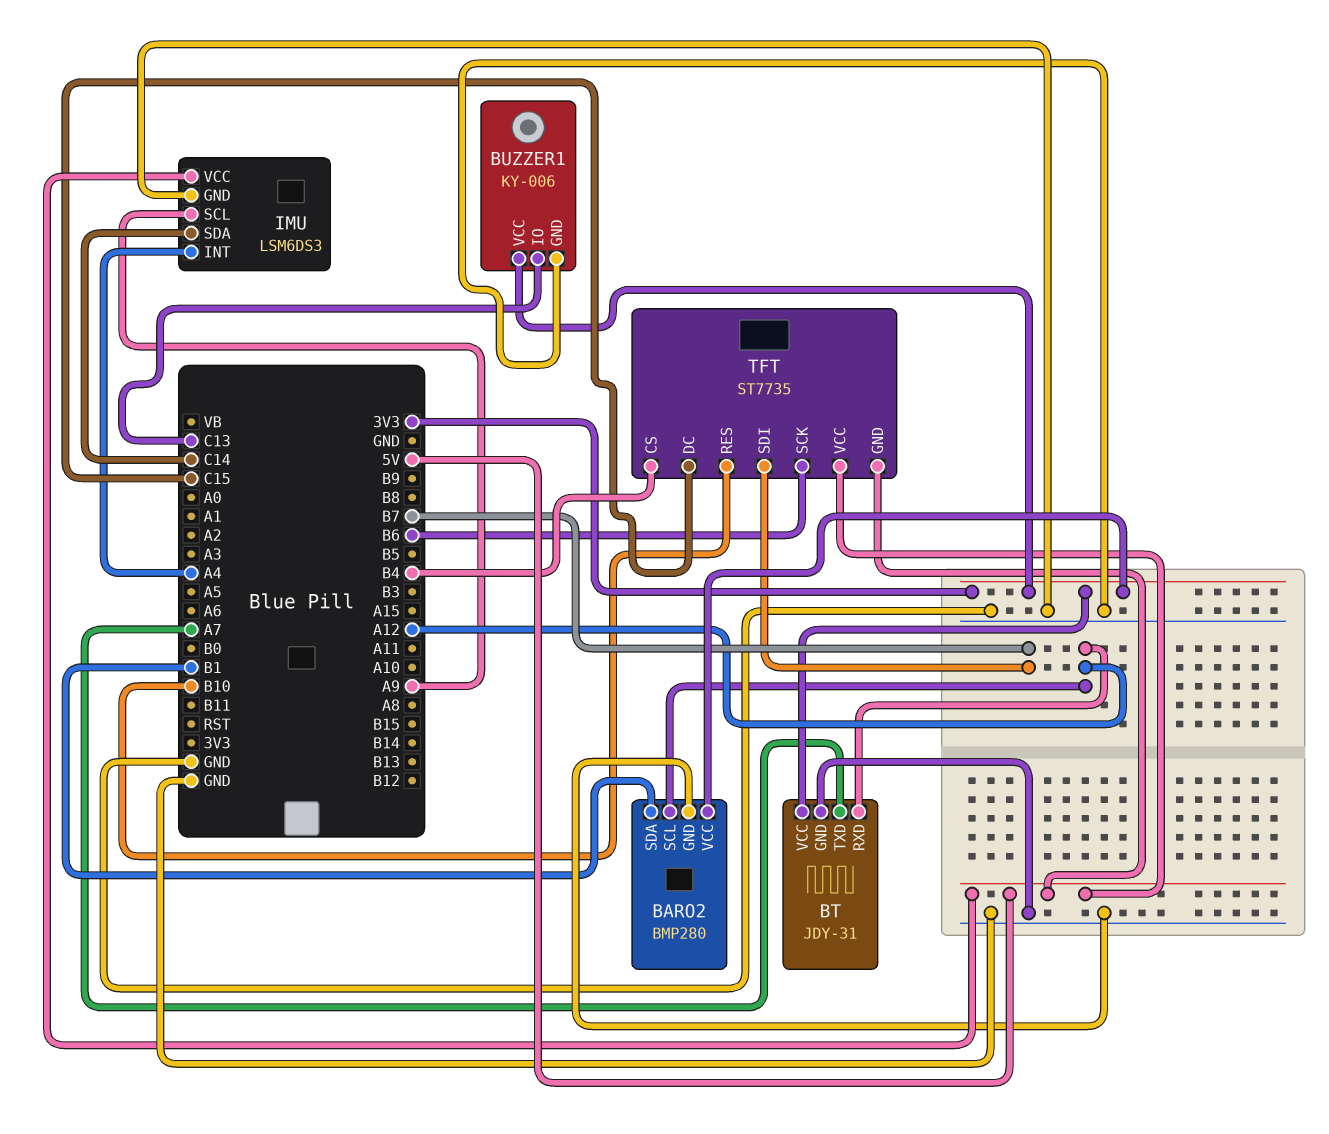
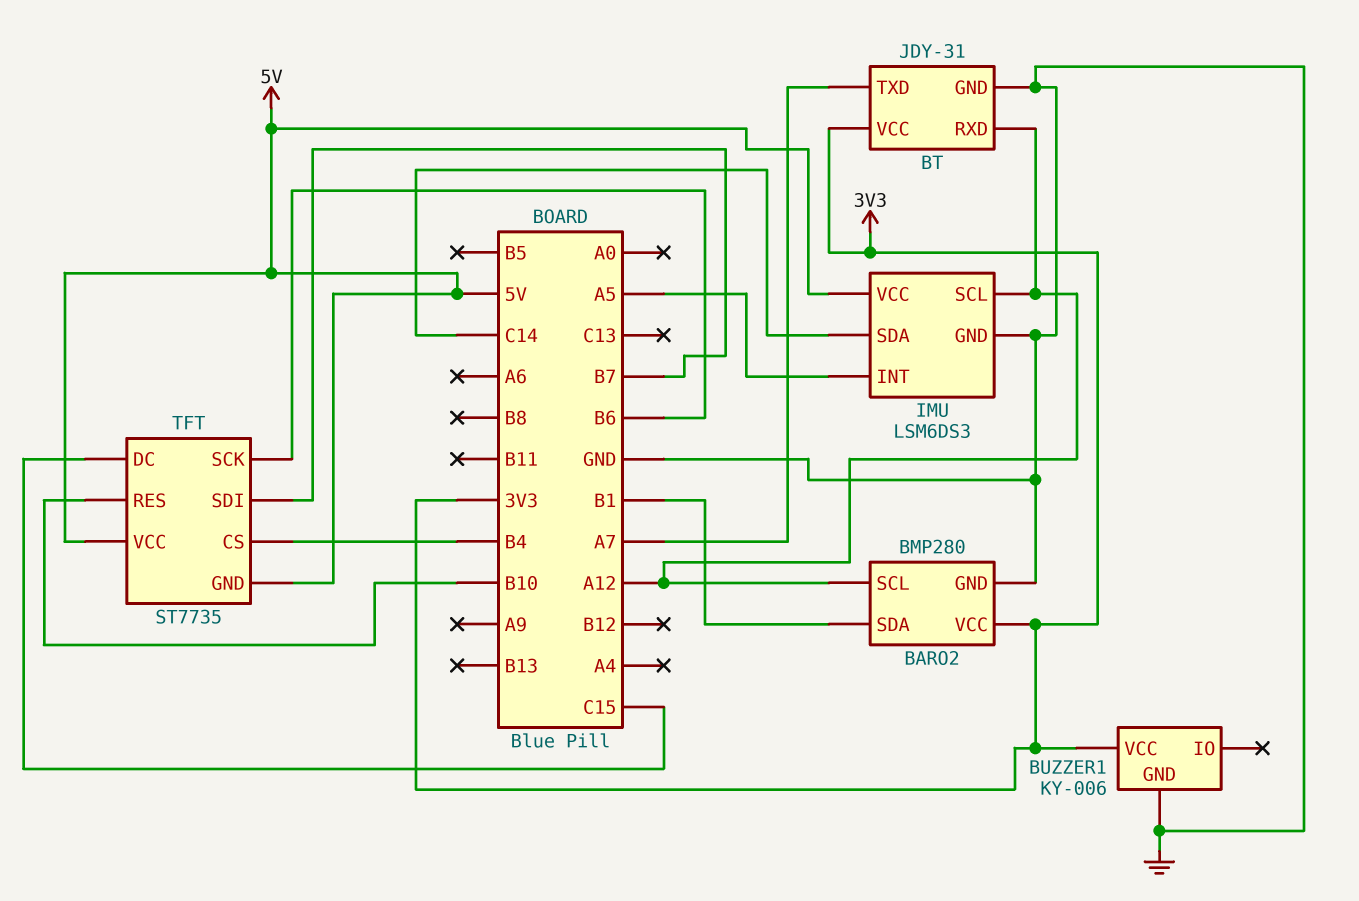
BUZZER1 pin IO: C13 -> none
IMU pin INT: A4 -> A5
IMU pin SCL: A9 -> A12

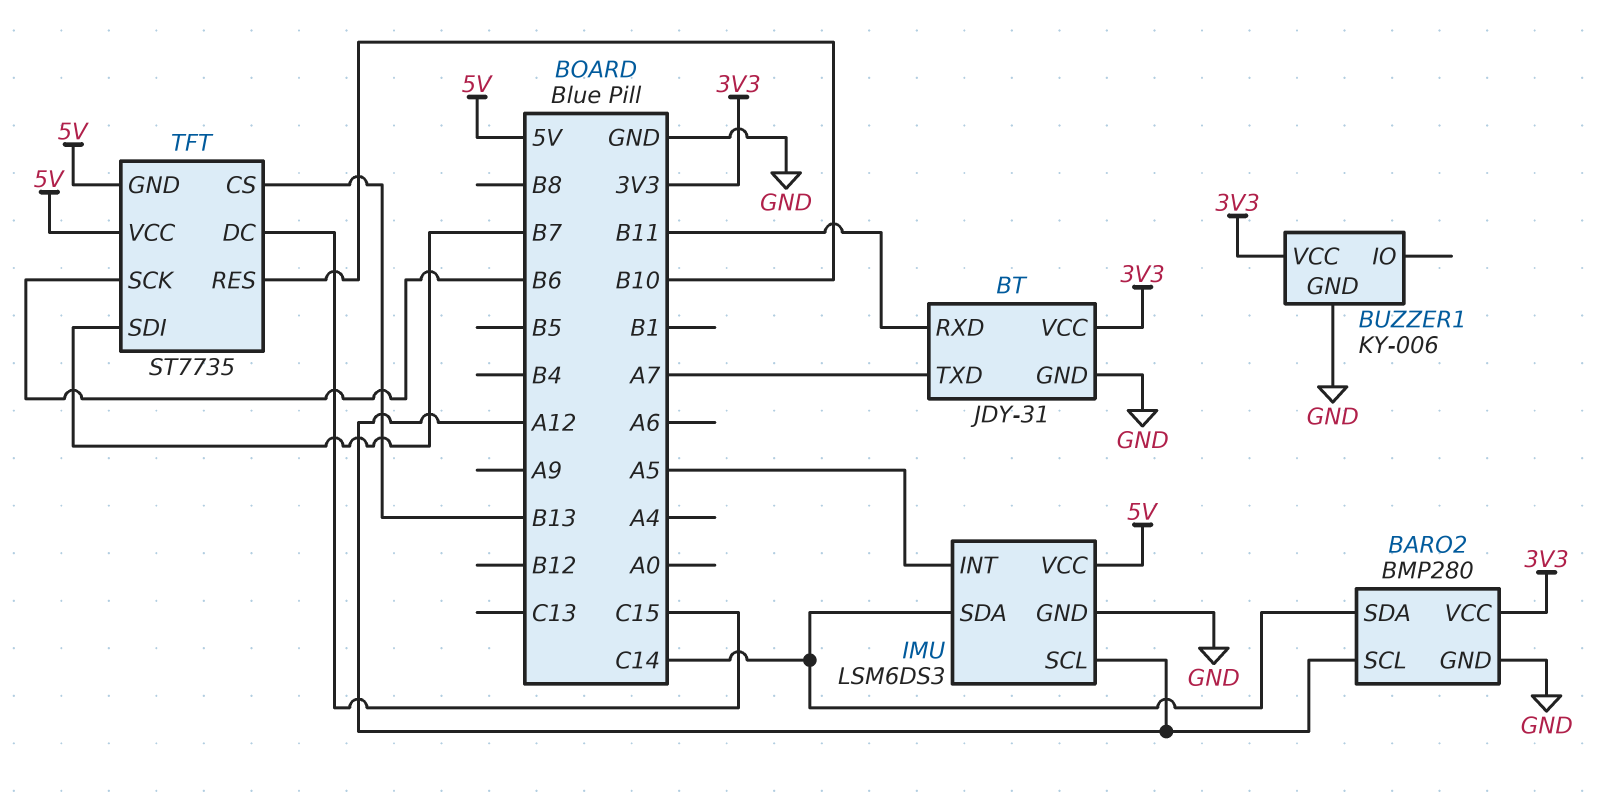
BARO2 pin SDA: B1 -> C14
BT pin RXD: A12 -> B11
TFT pin CS: B4 -> B13

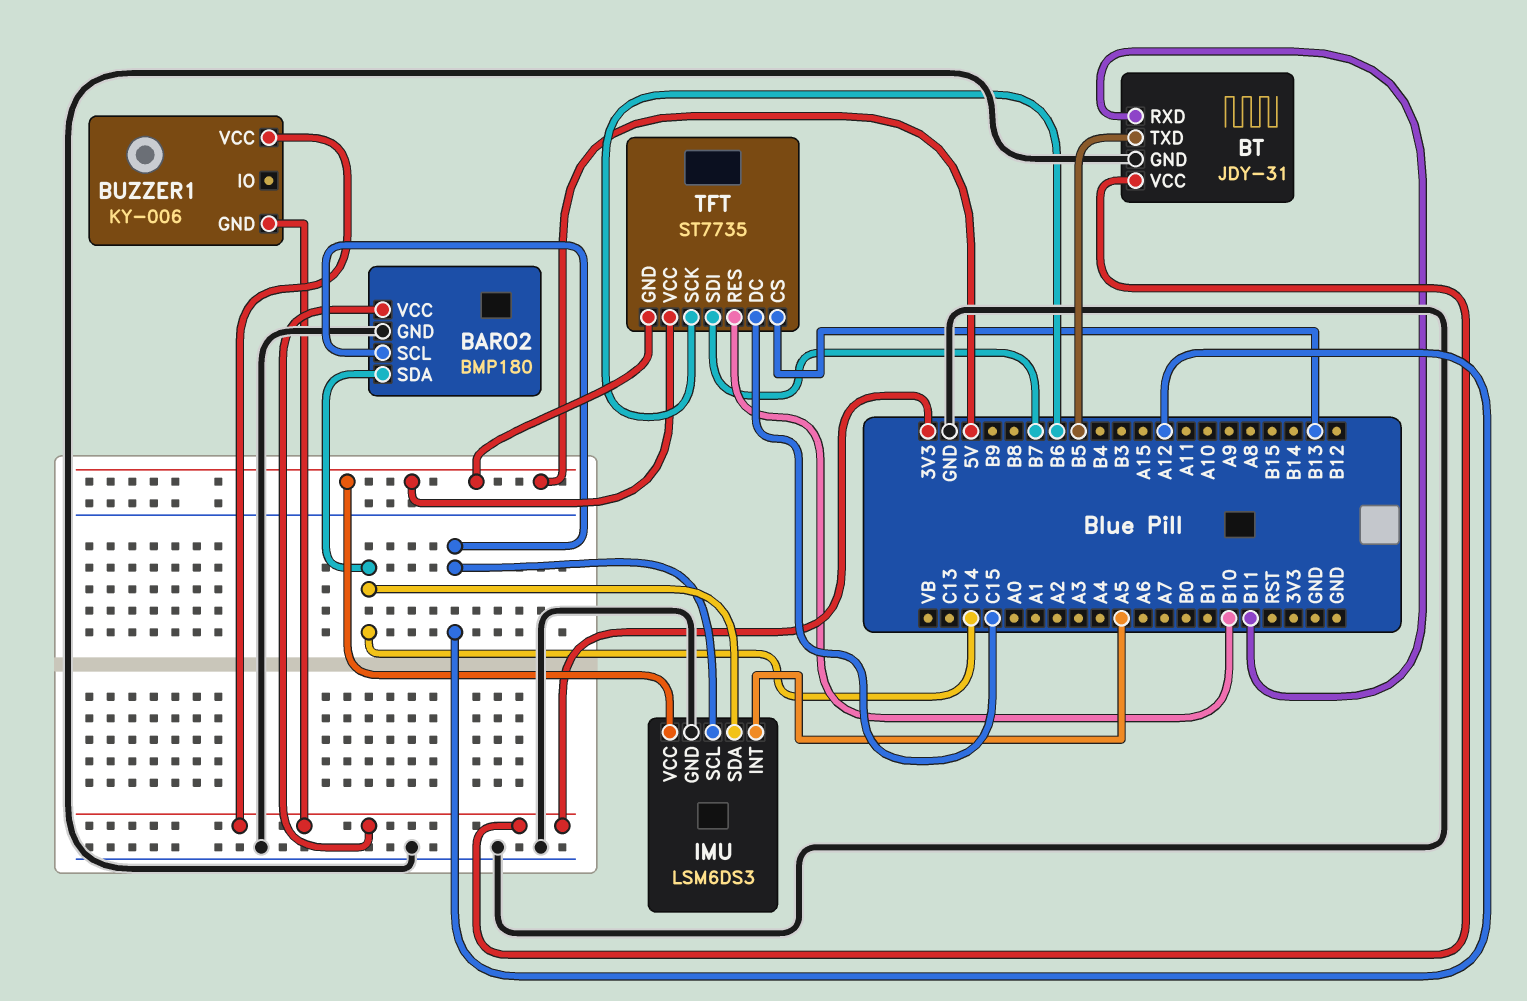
BARO2: BMP280 -> BMP180
BT pin TXD: A7 -> B5
BUZZER1 pin GND: GND -> 3V3

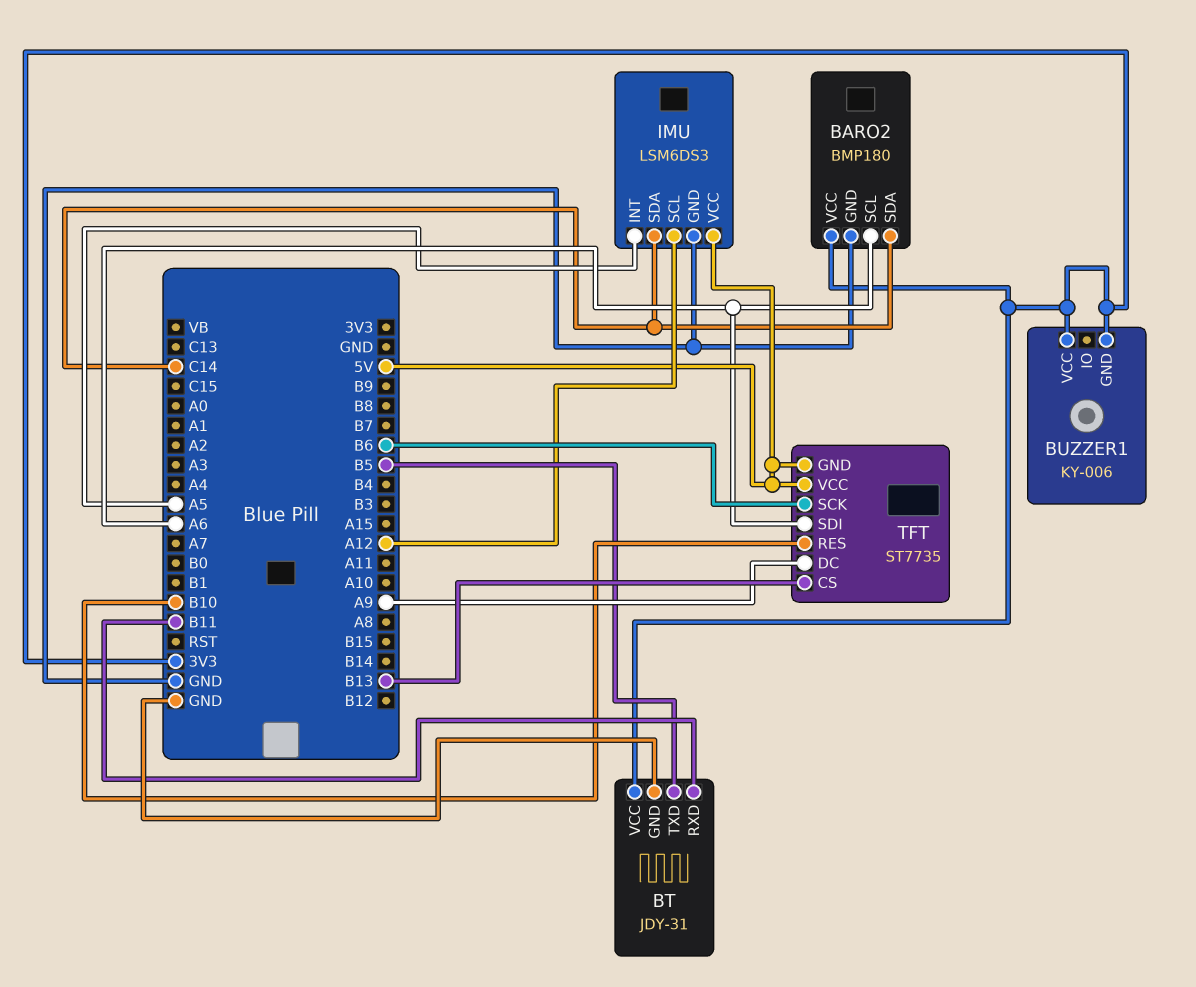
BARO2 pin SCL: A12 -> A6
TFT pin DC: C15 -> A9
TFT pin SDI: B7 -> A6

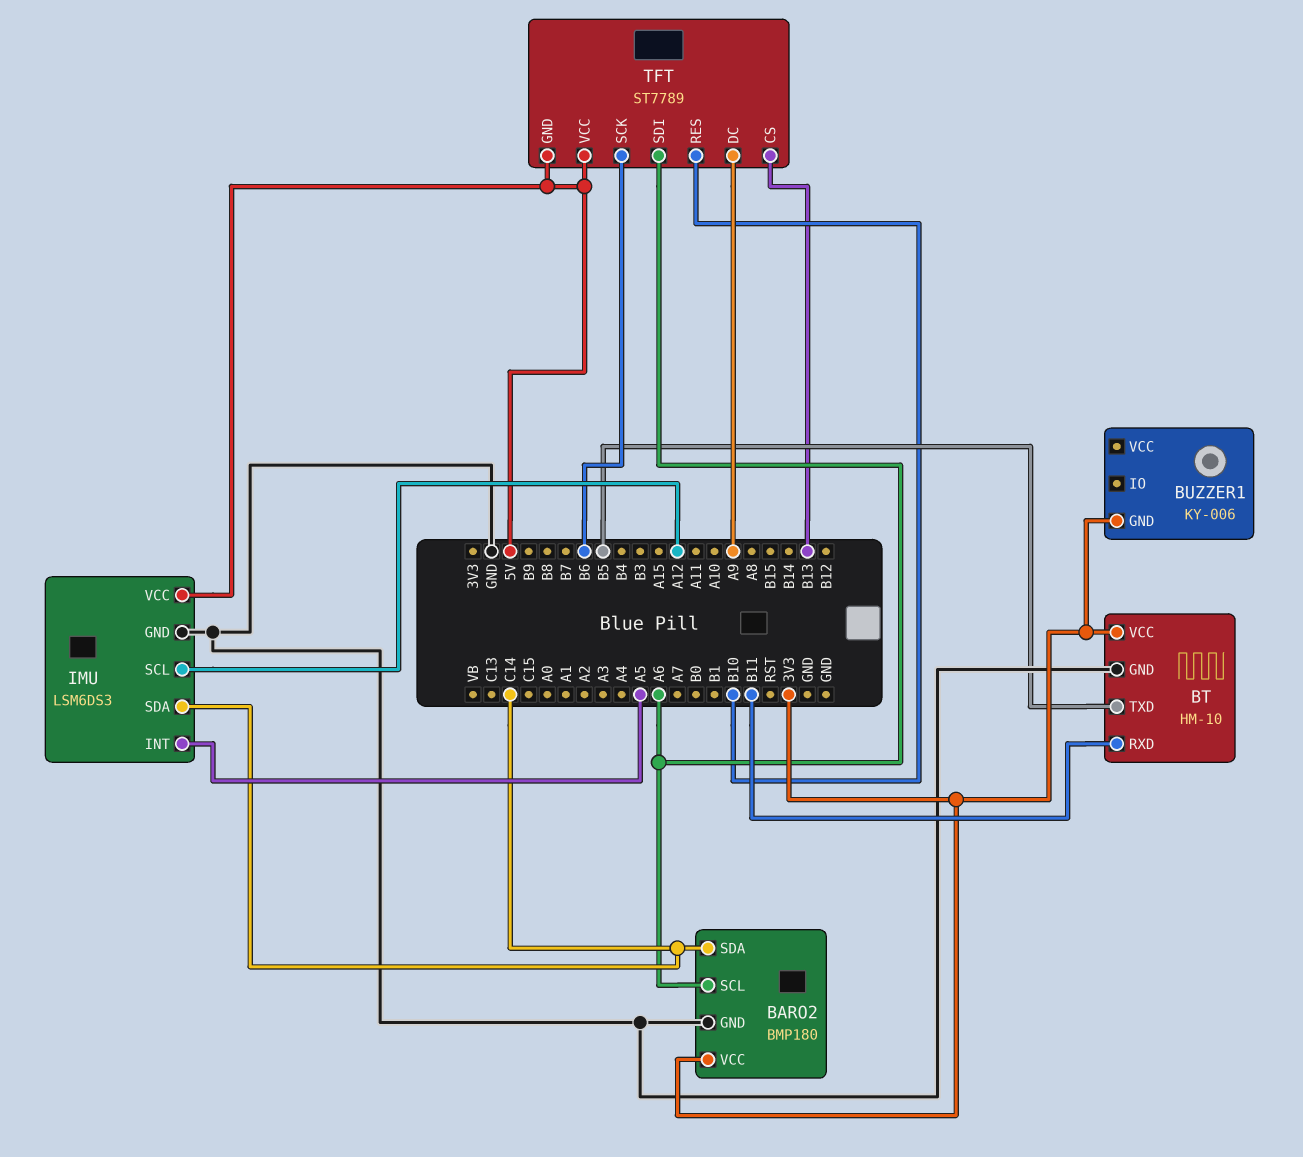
BT: JDY-31 -> HM-10
BUZZER1 pin VCC: 3V3 -> none
TFT: ST7735 -> ST7789

